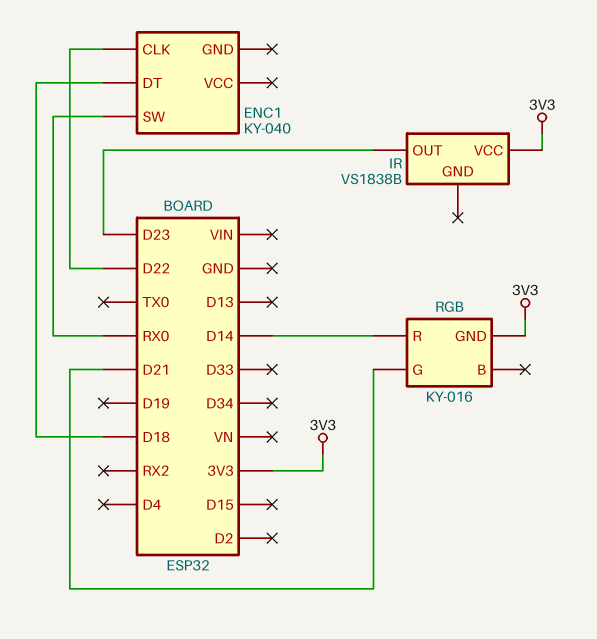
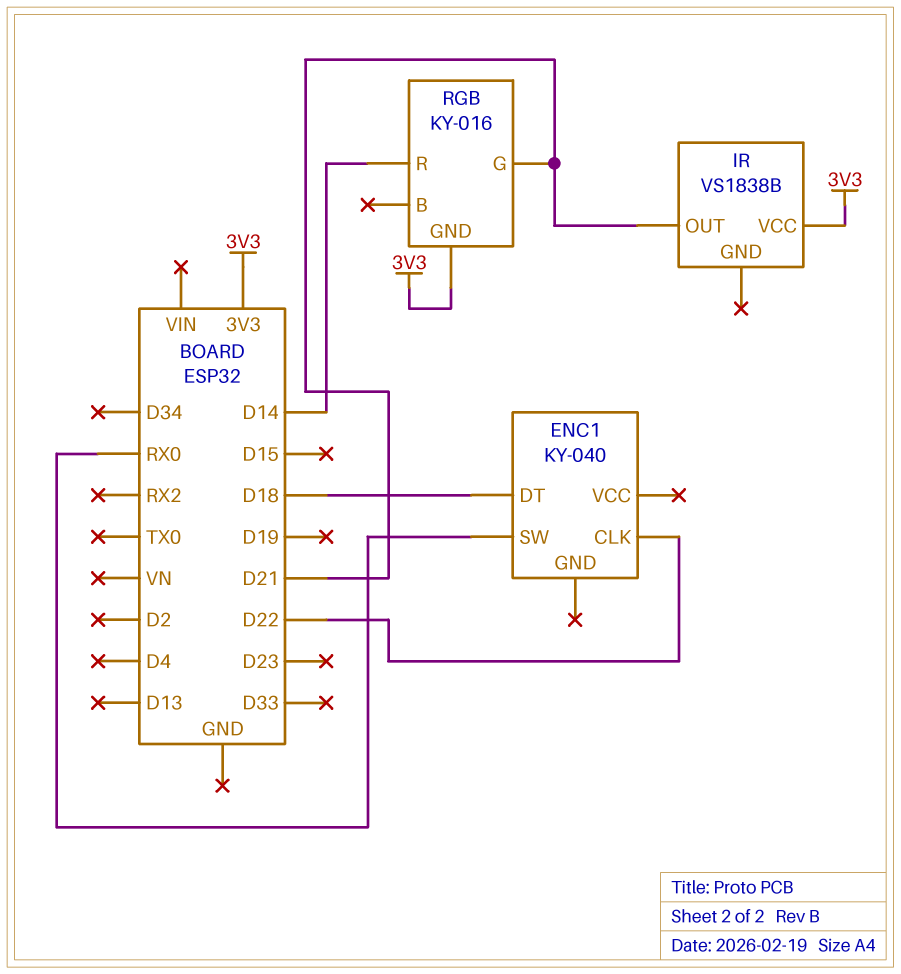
IR pin OUT: D23 -> D21

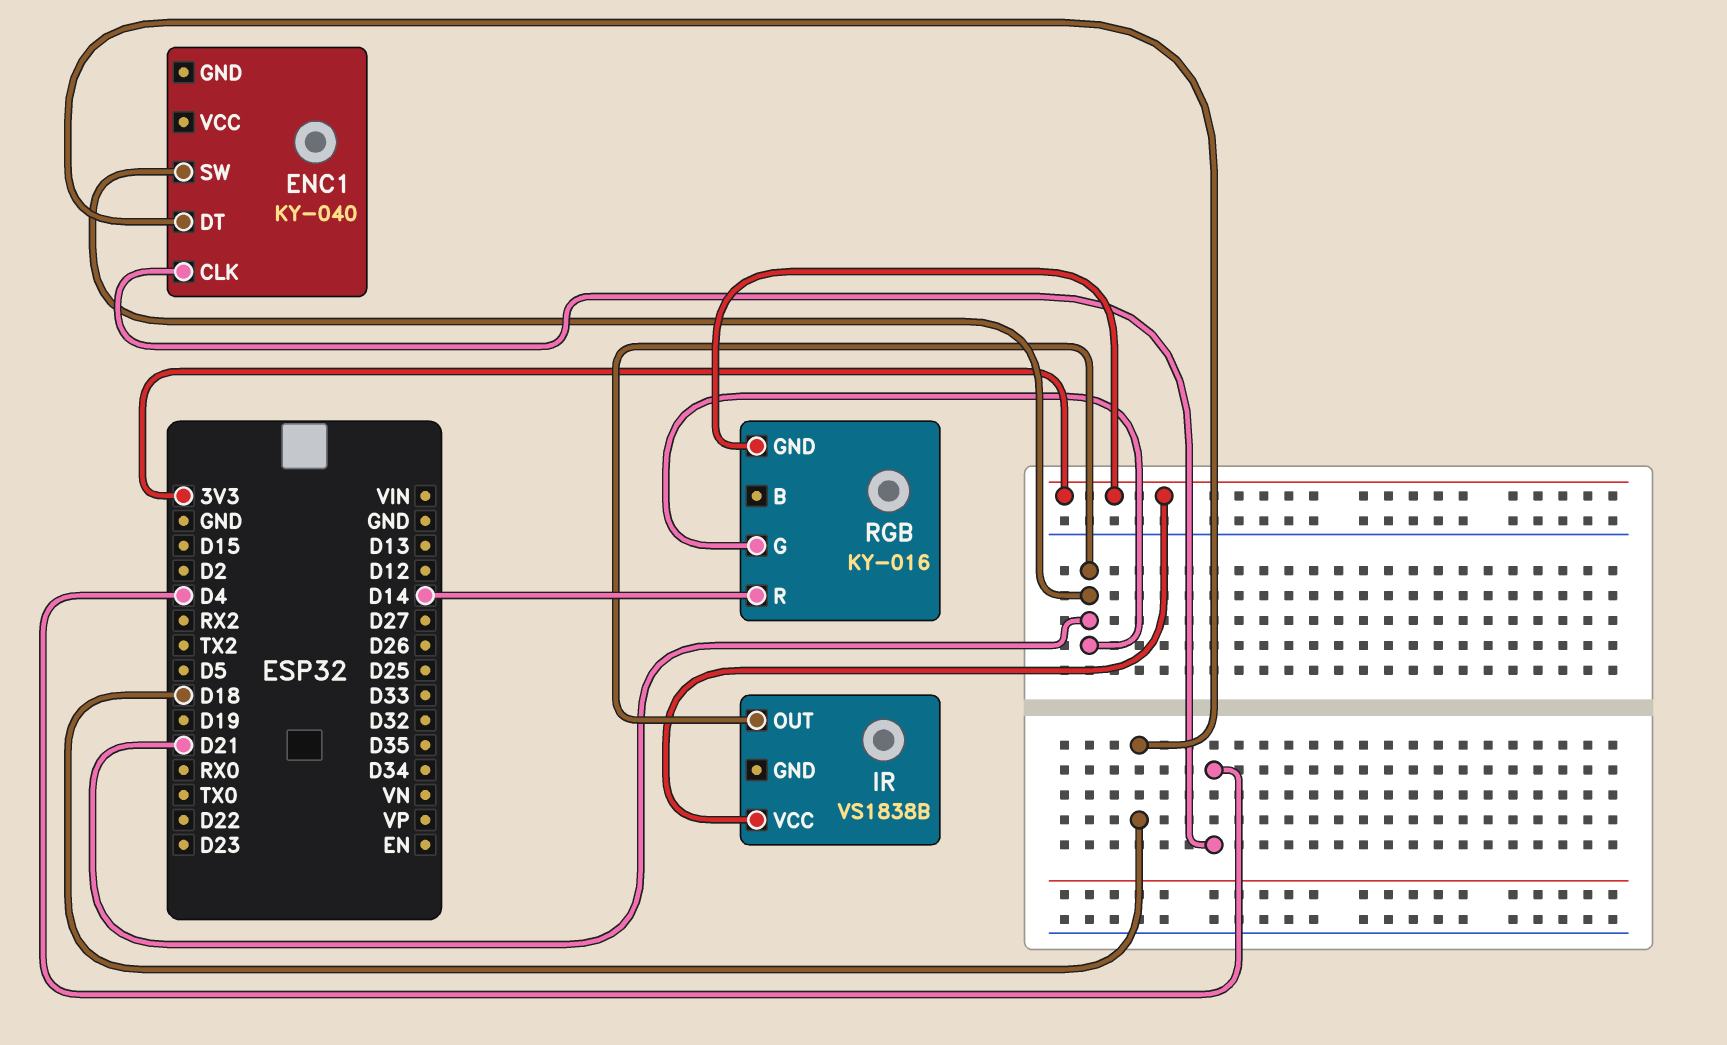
ENC1 pin CLK: D22 -> D4
ENC1 pin SW: RX0 -> D21

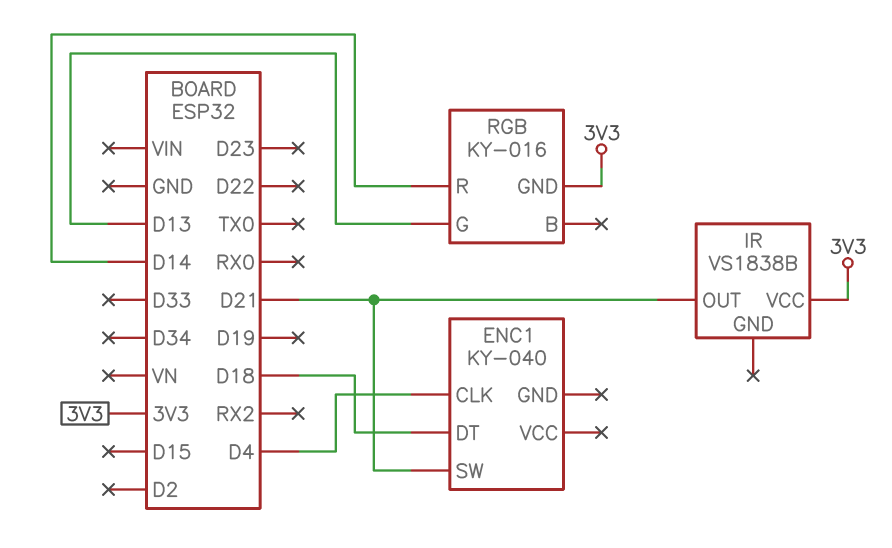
RGB pin G: D21 -> D13

